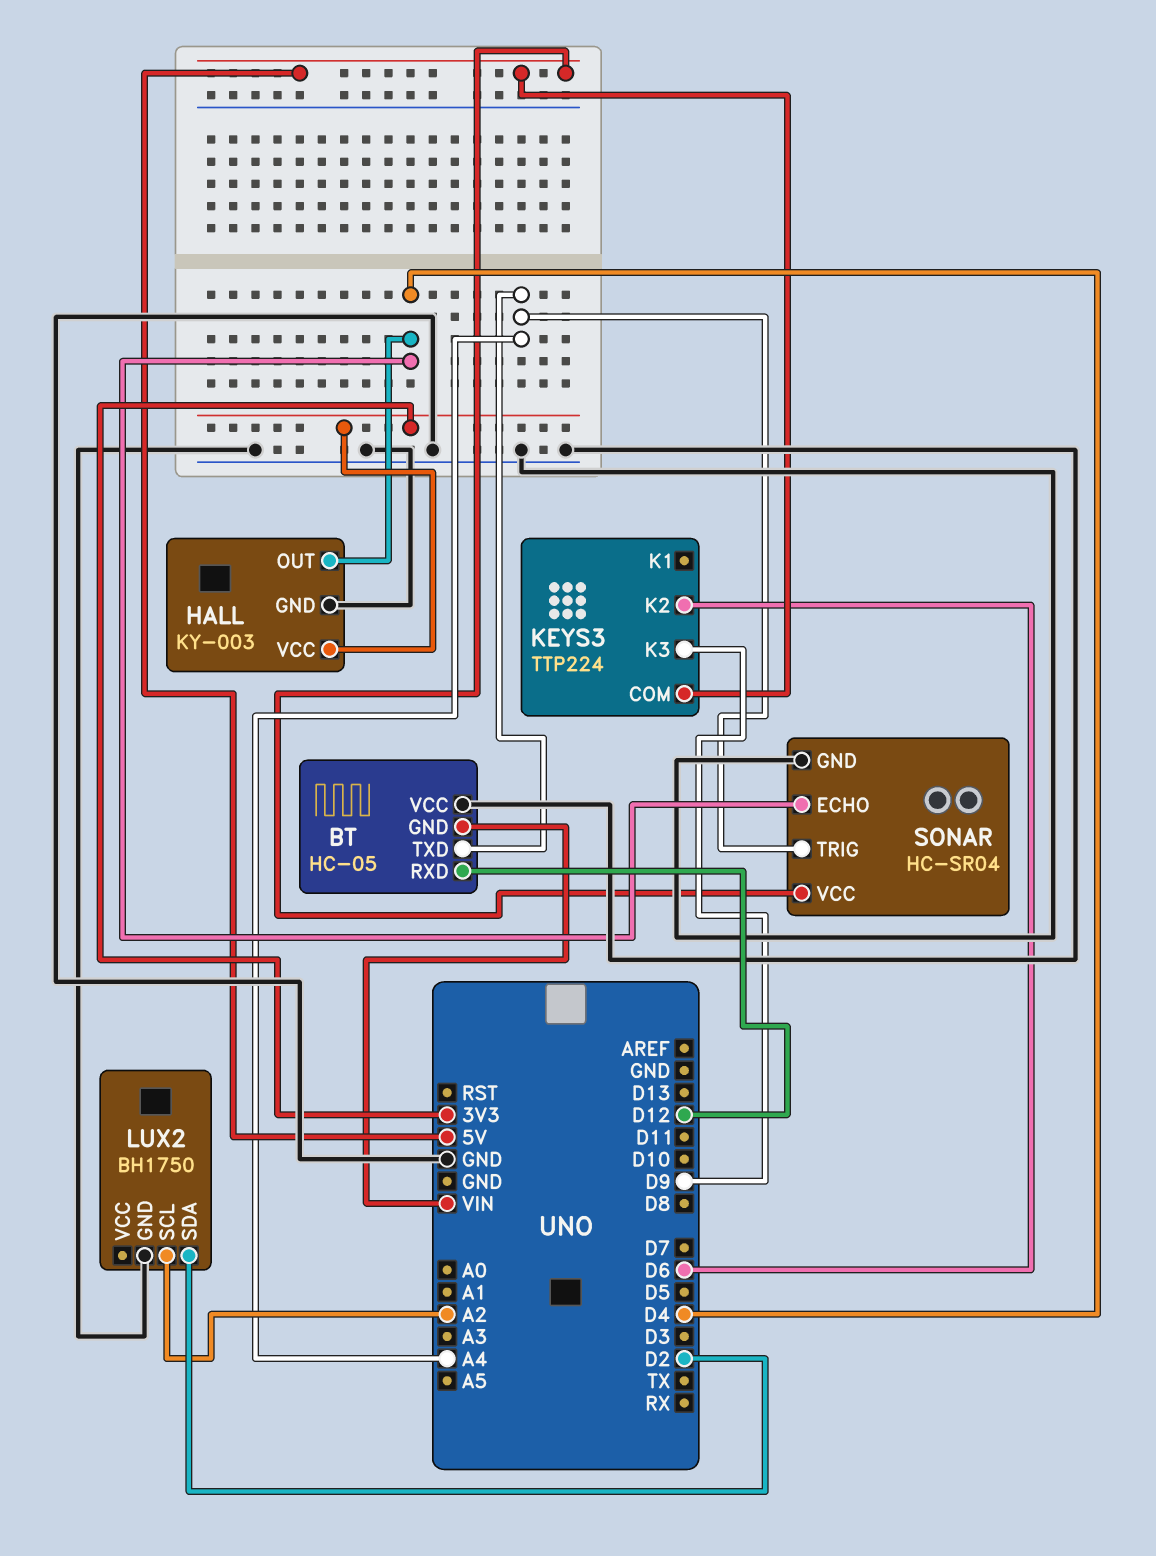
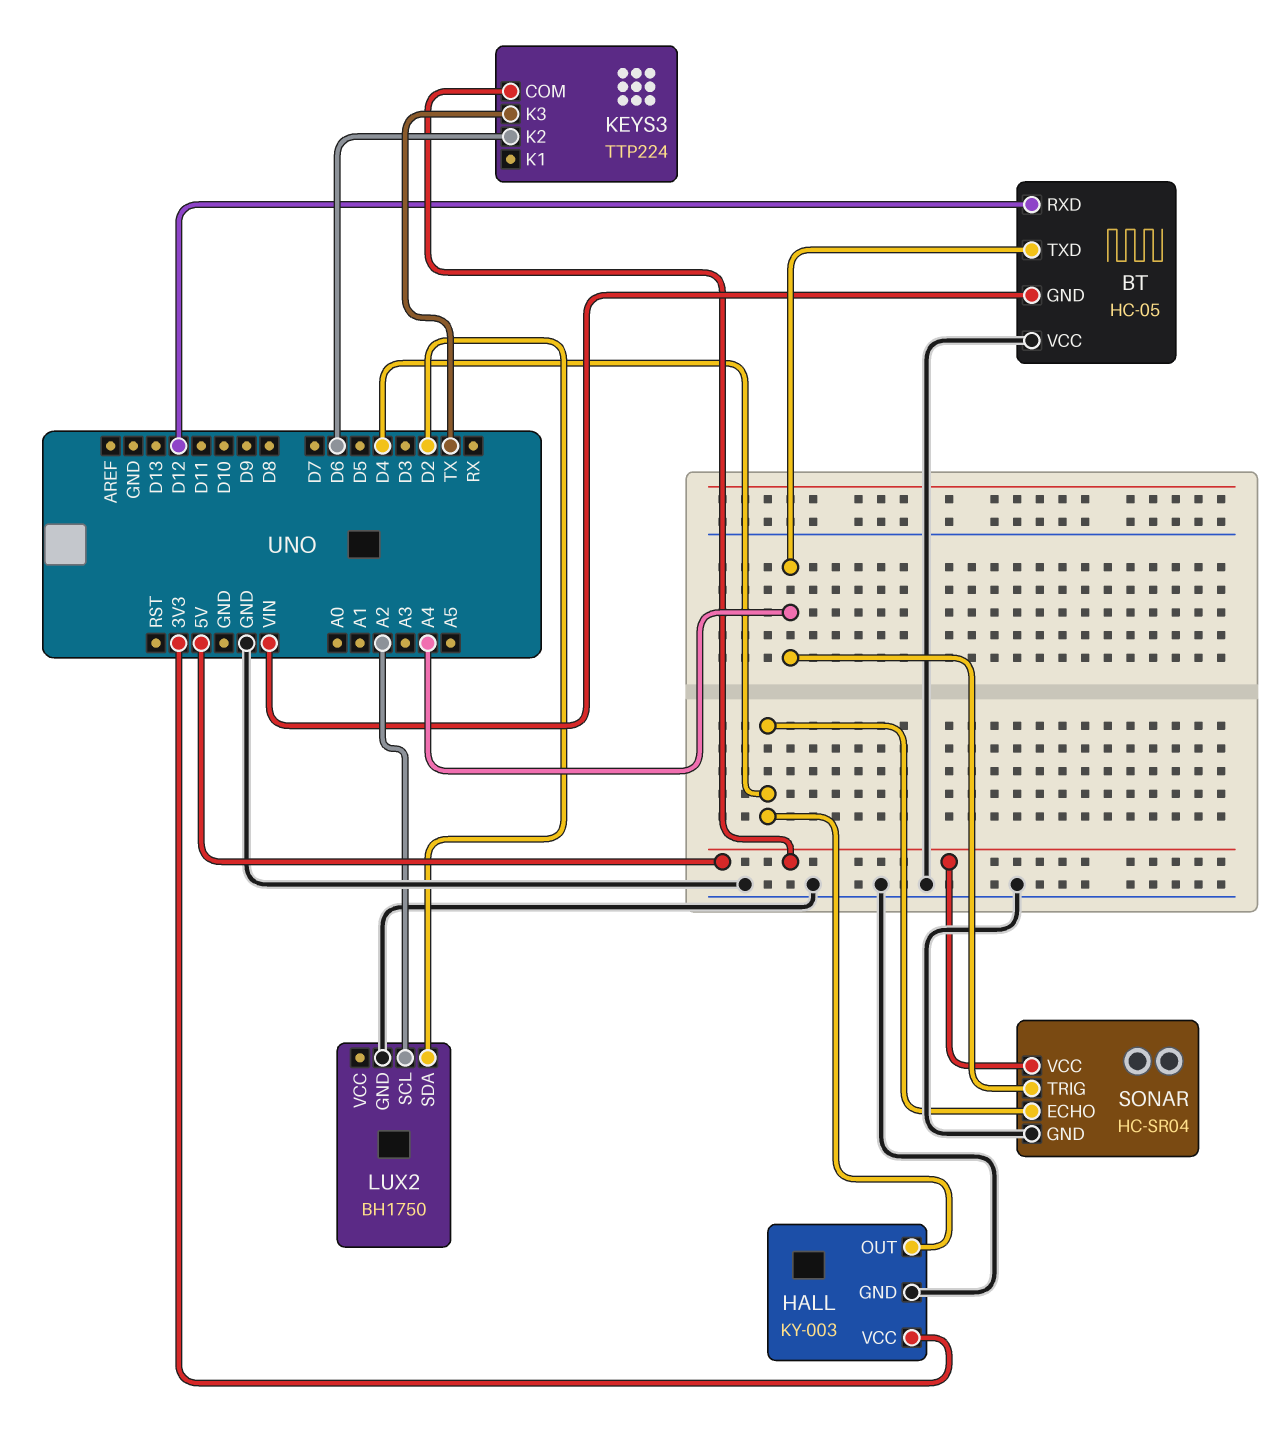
KEYS3 pin K3: D9 -> TX

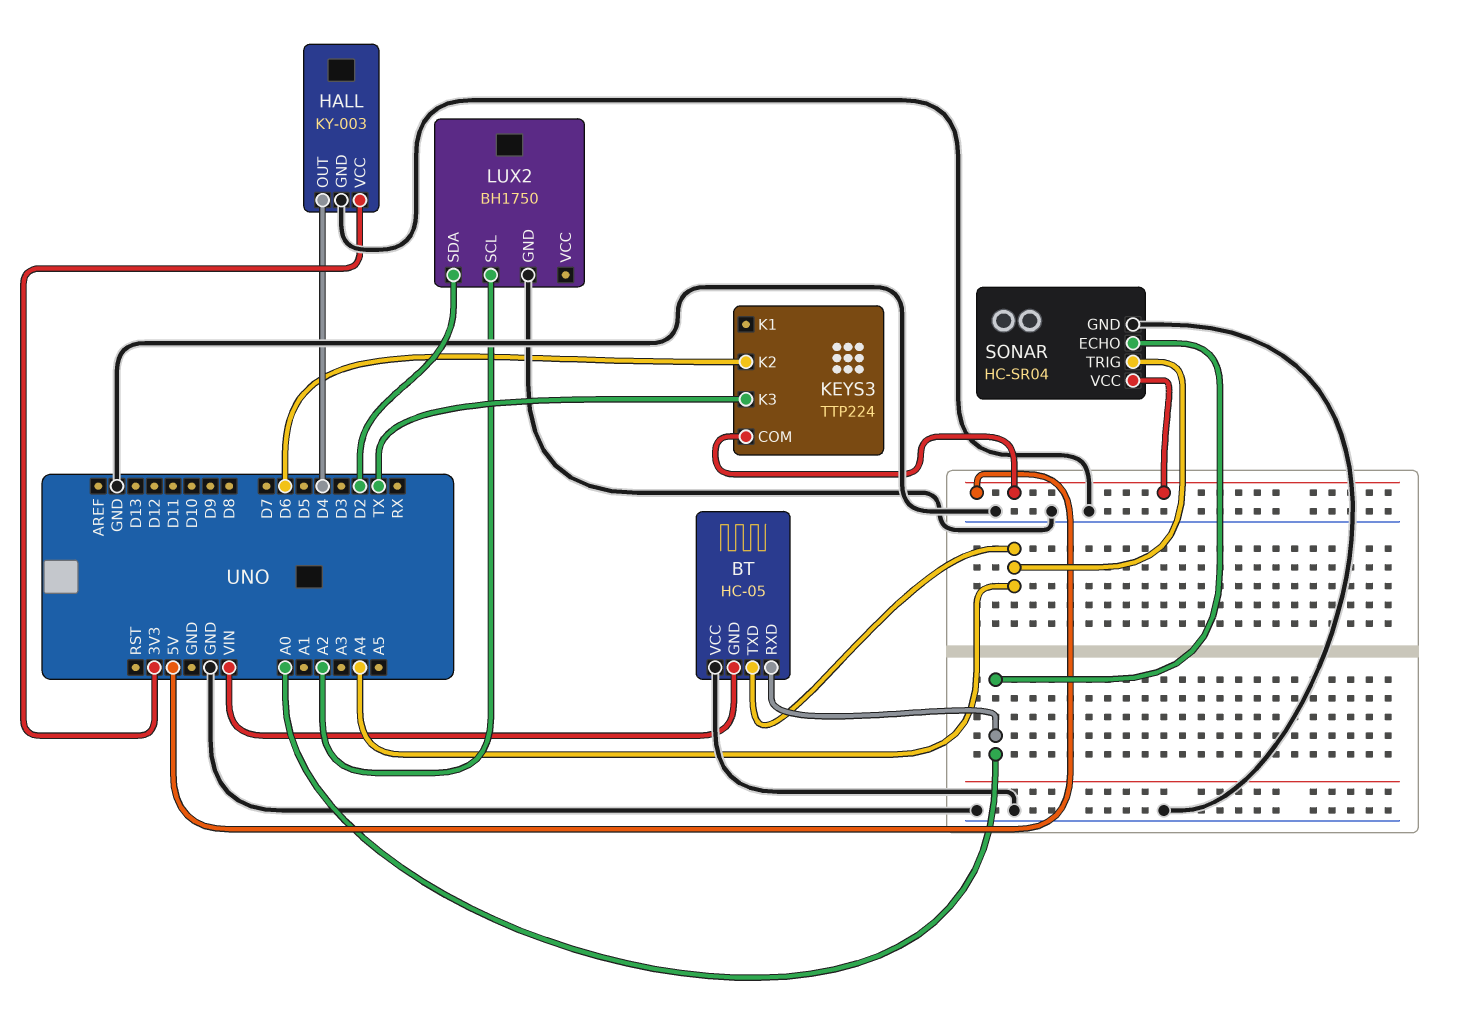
BT pin RXD: D12 -> A0
SONAR pin ECHO: D4 -> A0

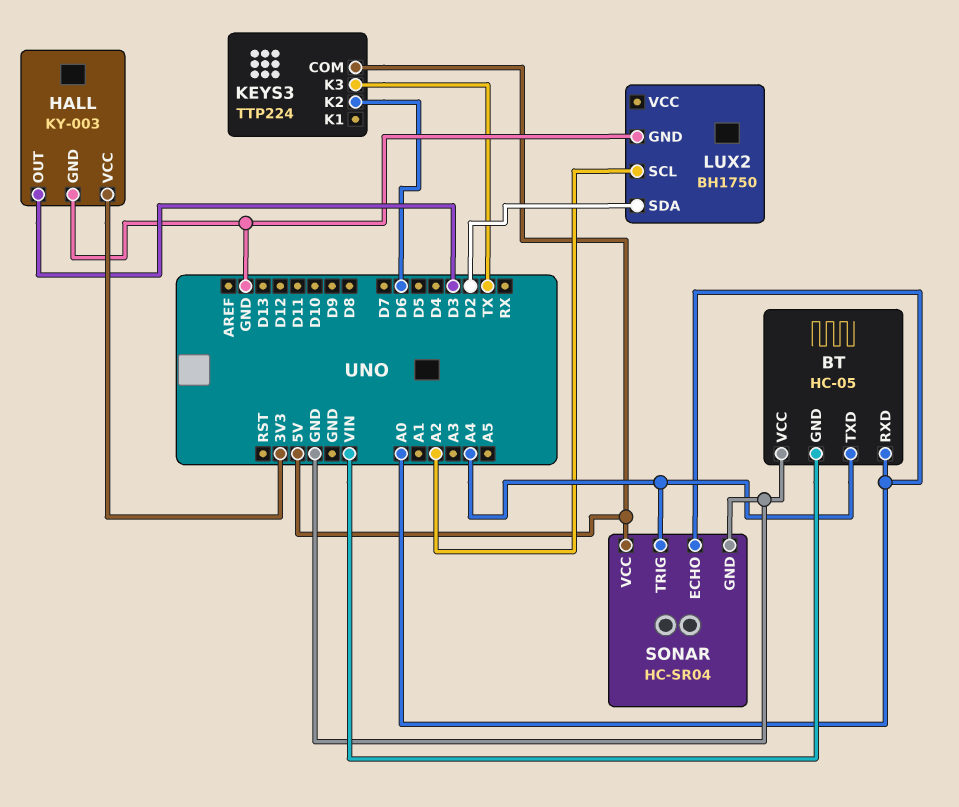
HALL pin OUT: D4 -> D3

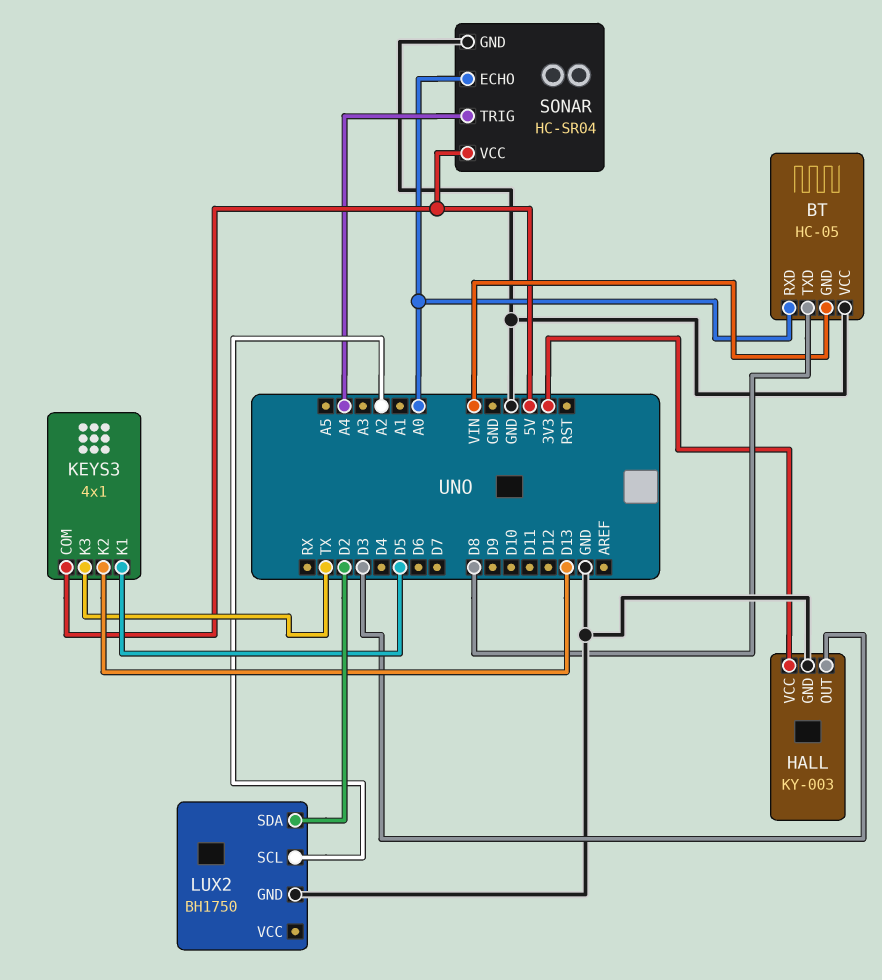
BT pin TXD: A4 -> D8
KEYS3: TTP224 -> 4x1
KEYS3 pin K1: none -> D5
KEYS3 pin K2: D6 -> D13

